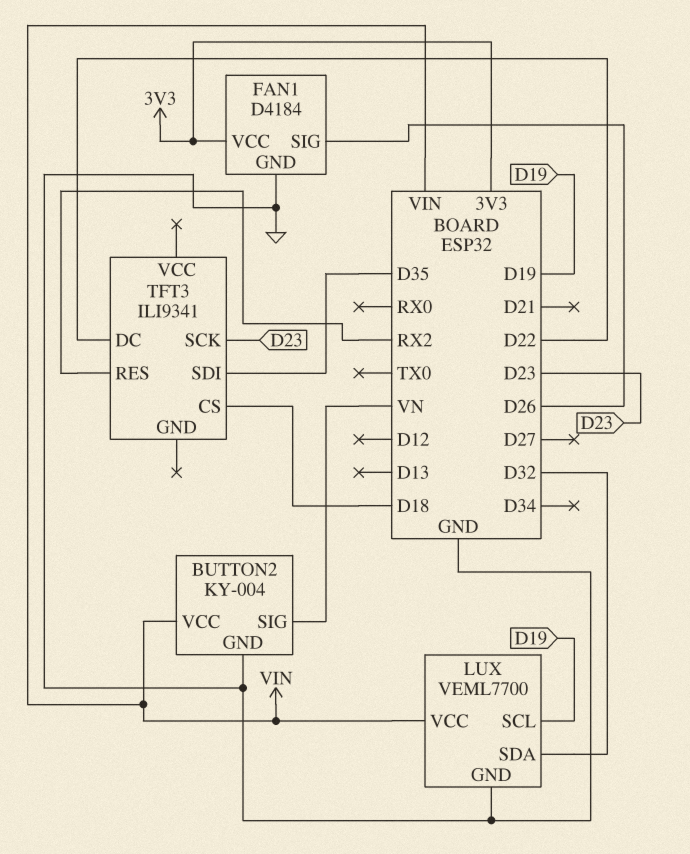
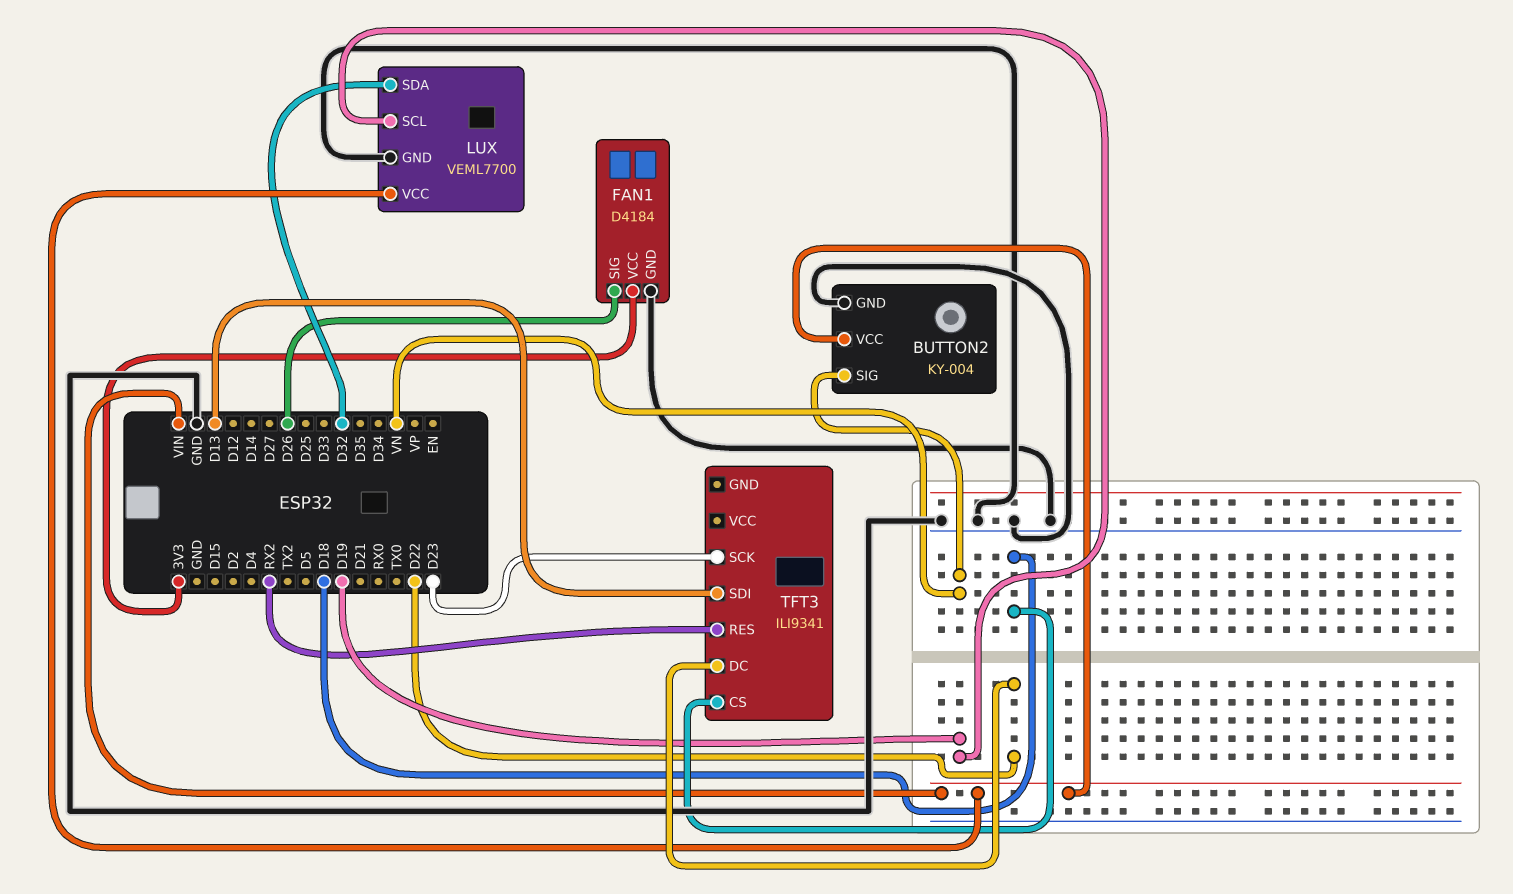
TFT3 pin SDI: D35 -> D13

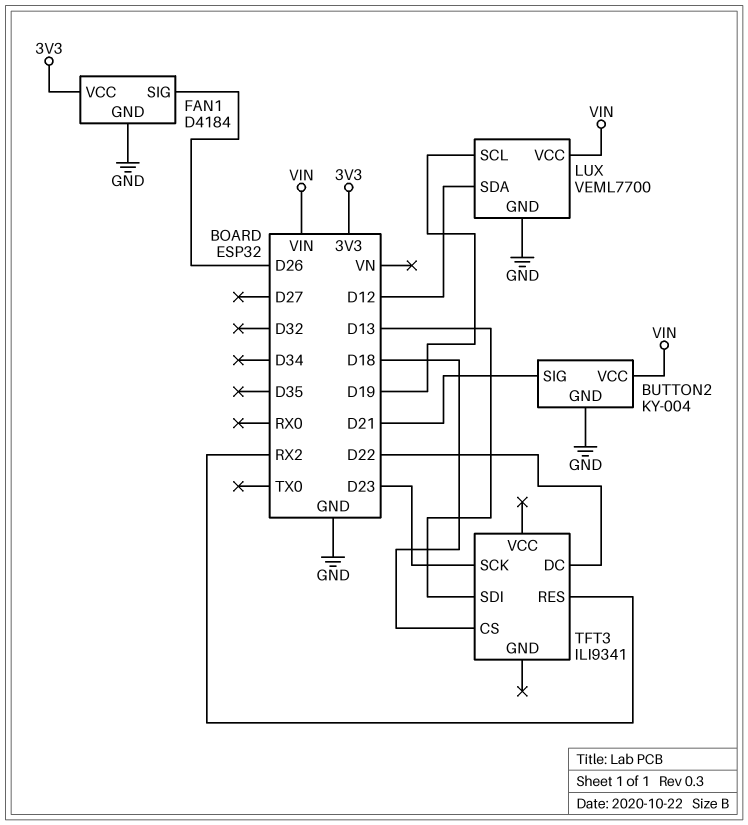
BUTTON2 pin SIG: VN -> D21
LUX pin SDA: D32 -> D12

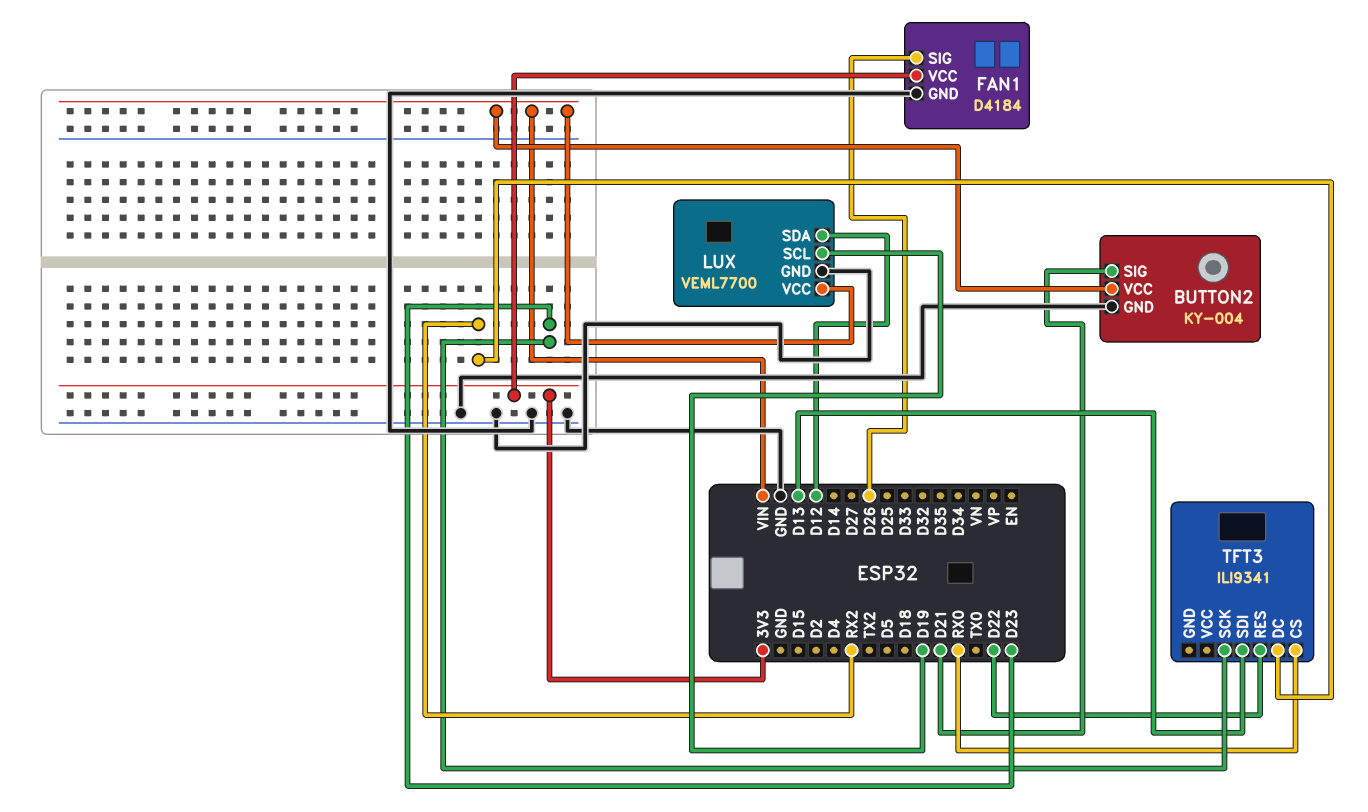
TFT3 pin CS: D18 -> RX0
TFT3 pin DC: D22 -> RX2
TFT3 pin RES: RX2 -> D22

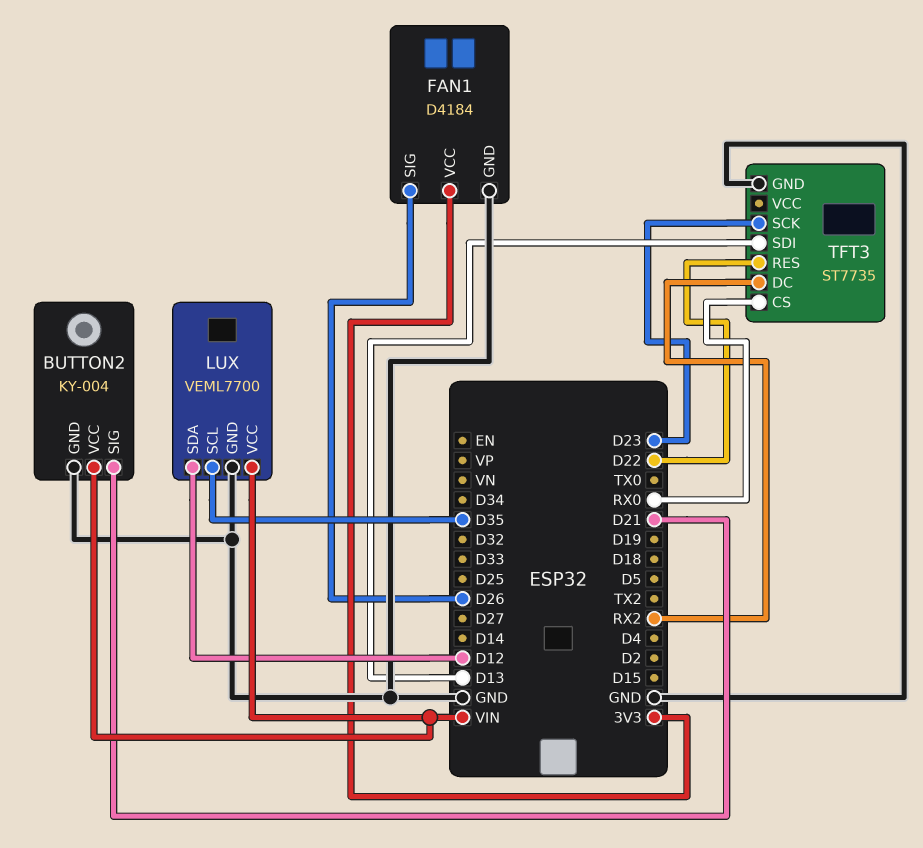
LUX pin SCL: D19 -> D35
TFT3: ILI9341 -> ST7735
TFT3 pin GND: none -> GND

